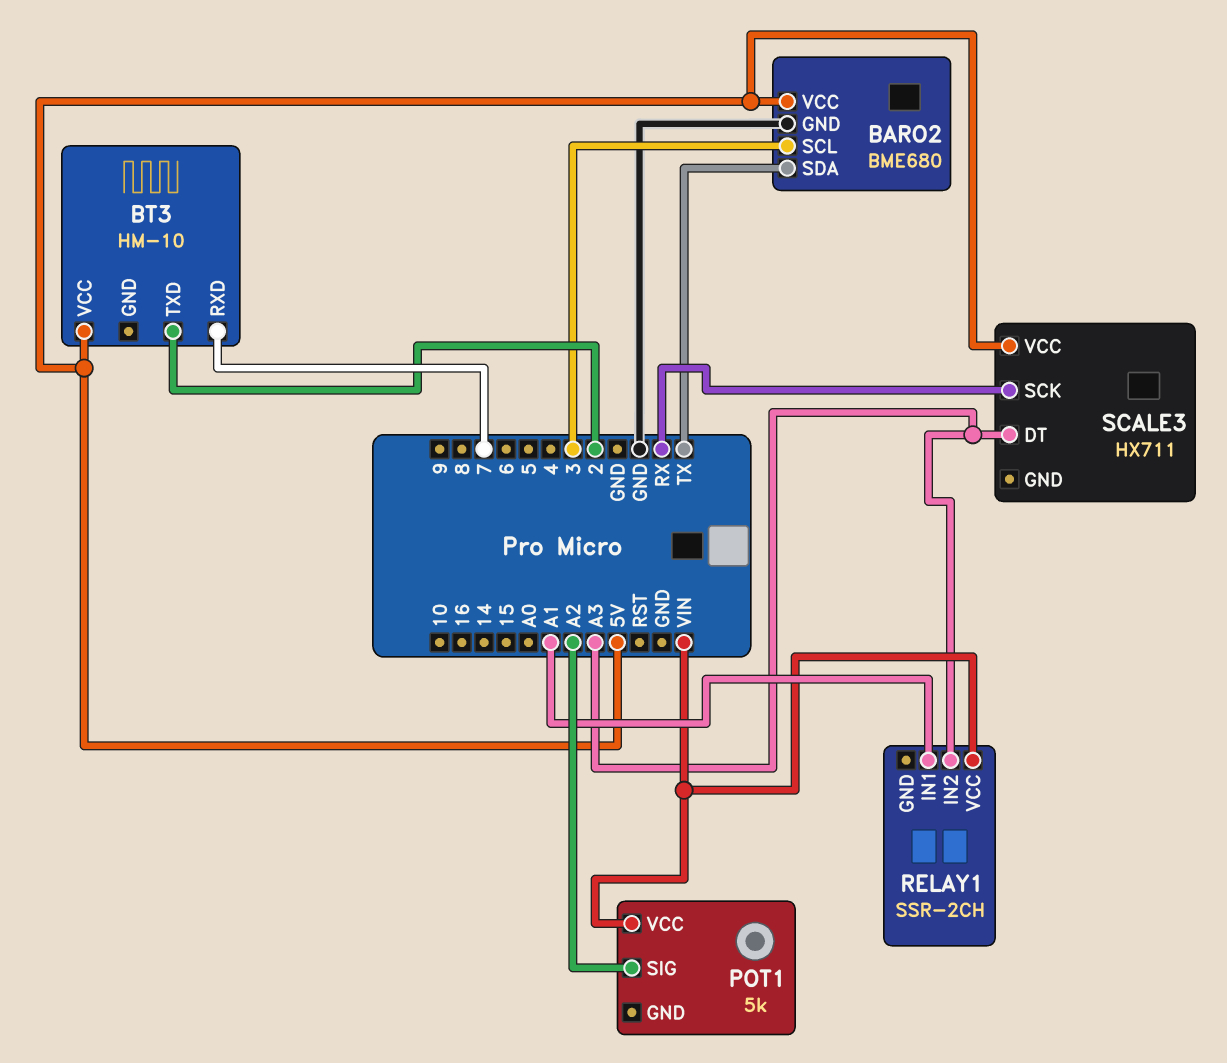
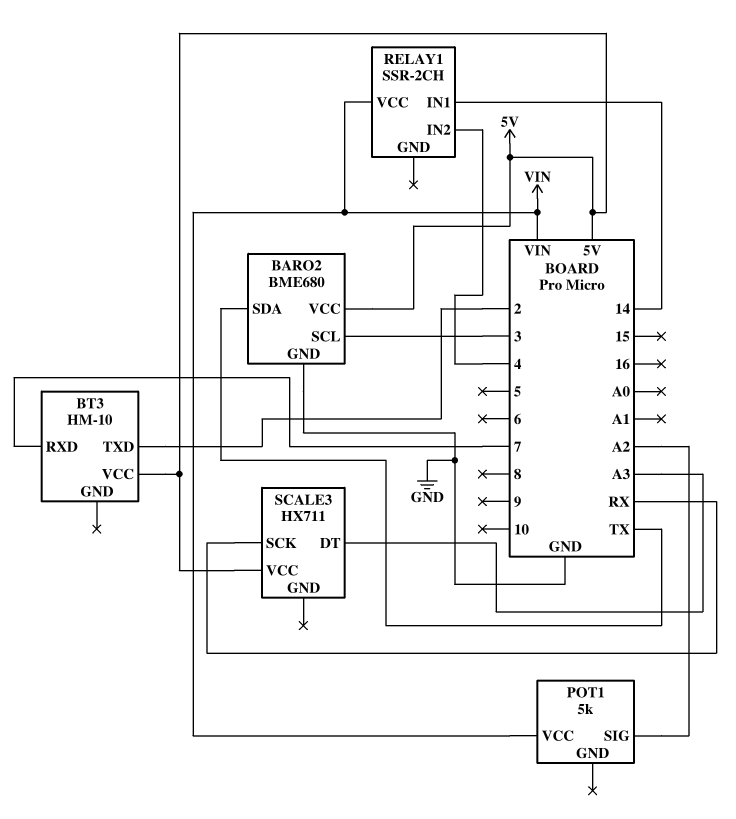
RELAY1 pin IN1: A1 -> 14
RELAY1 pin IN2: A3 -> 4

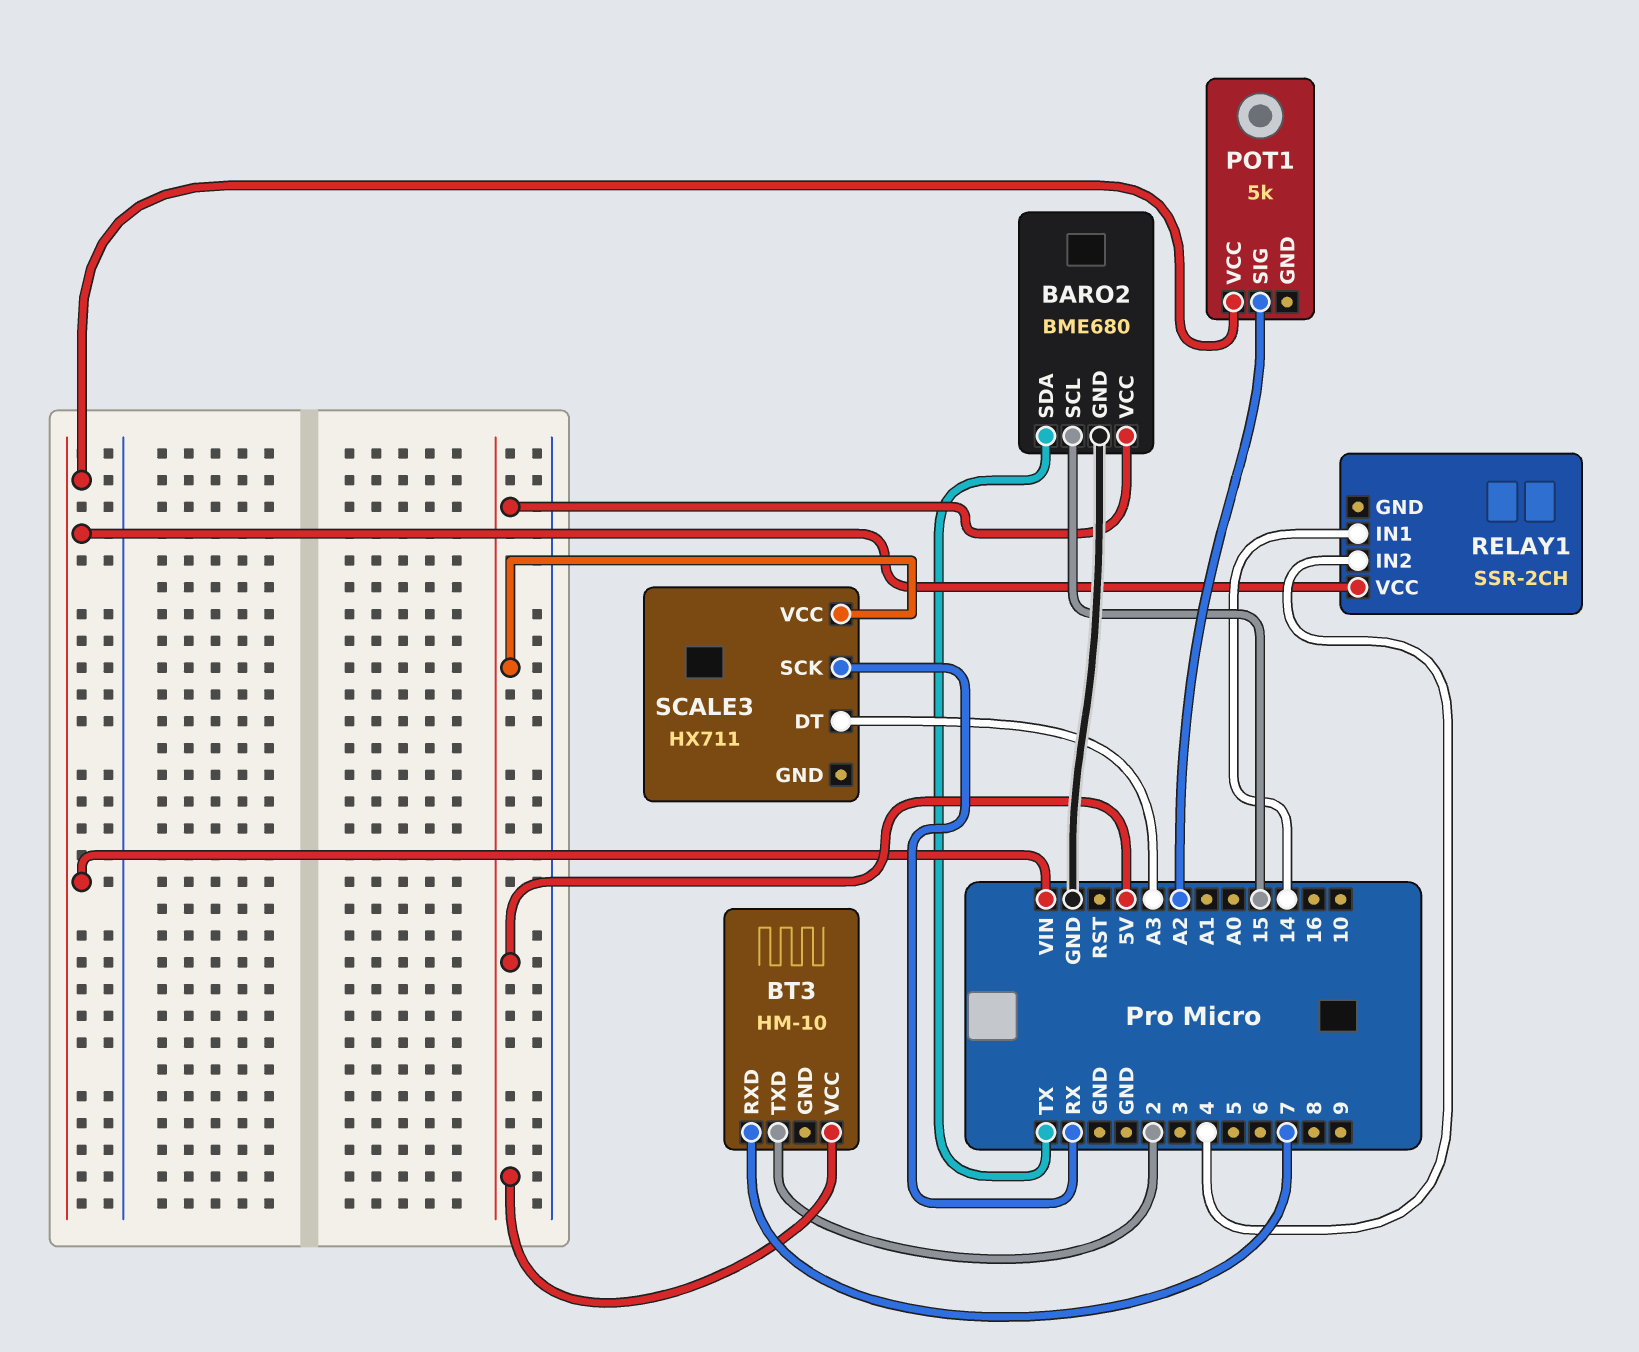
BARO2 pin SCL: 3 -> 15

